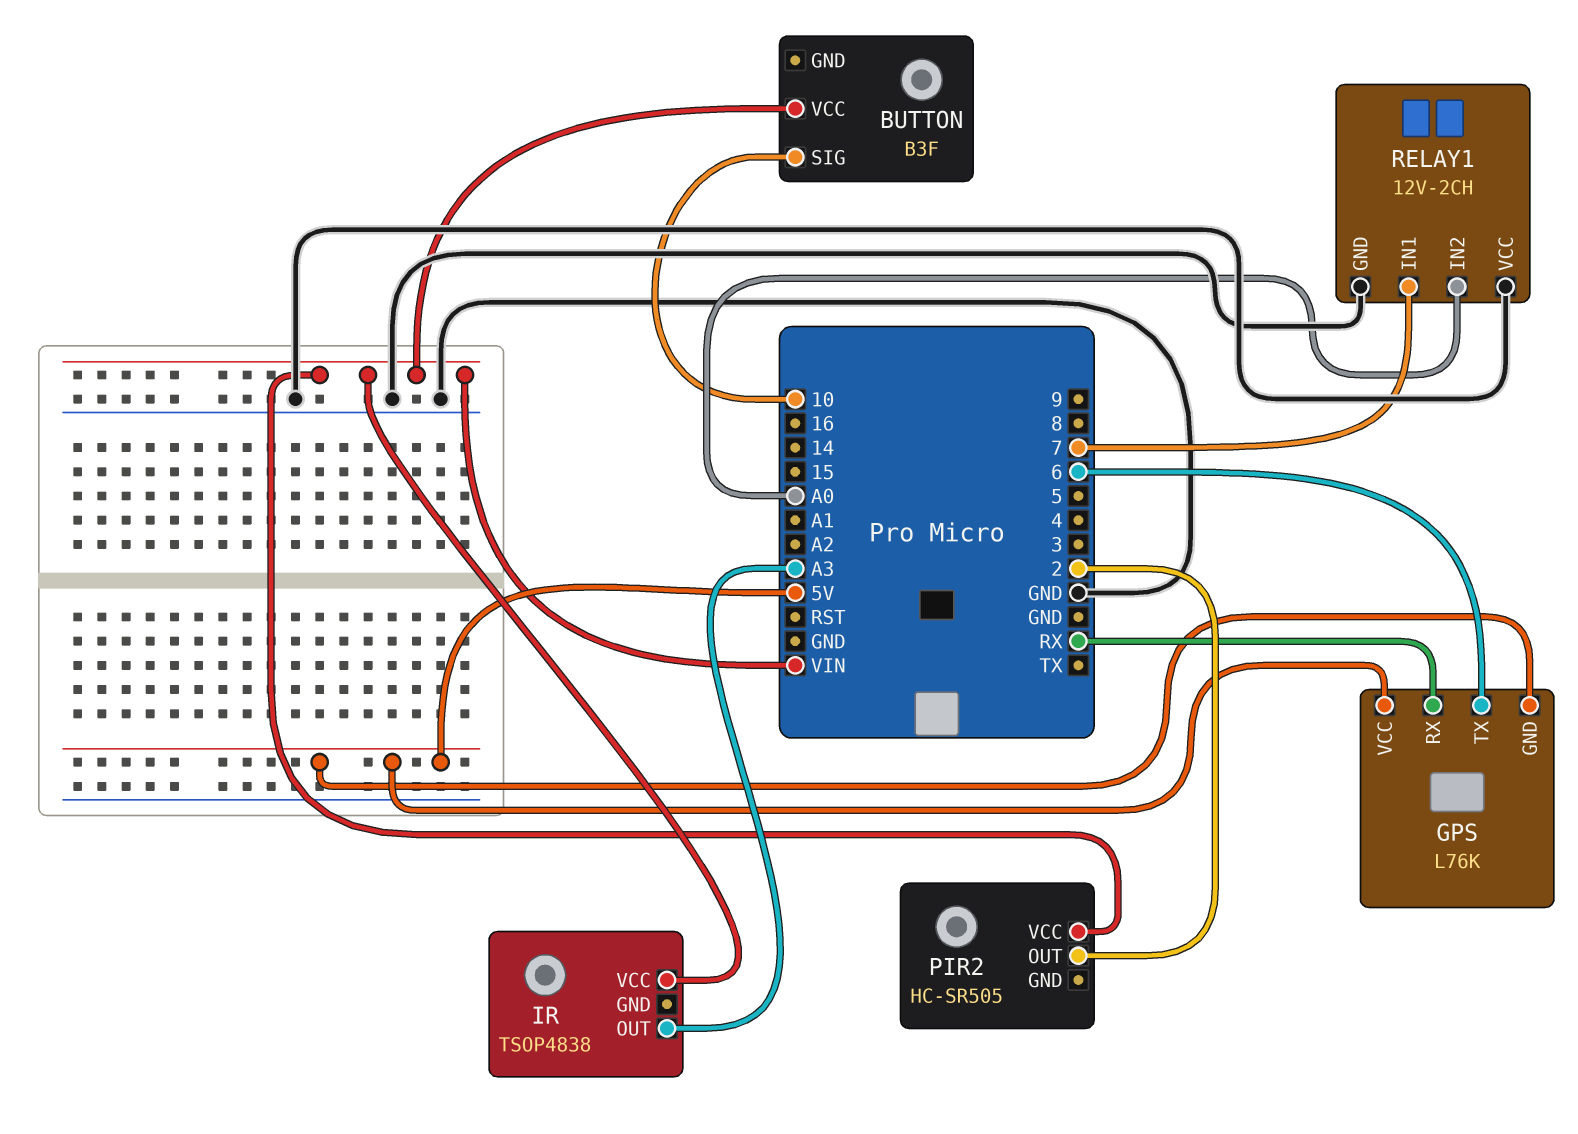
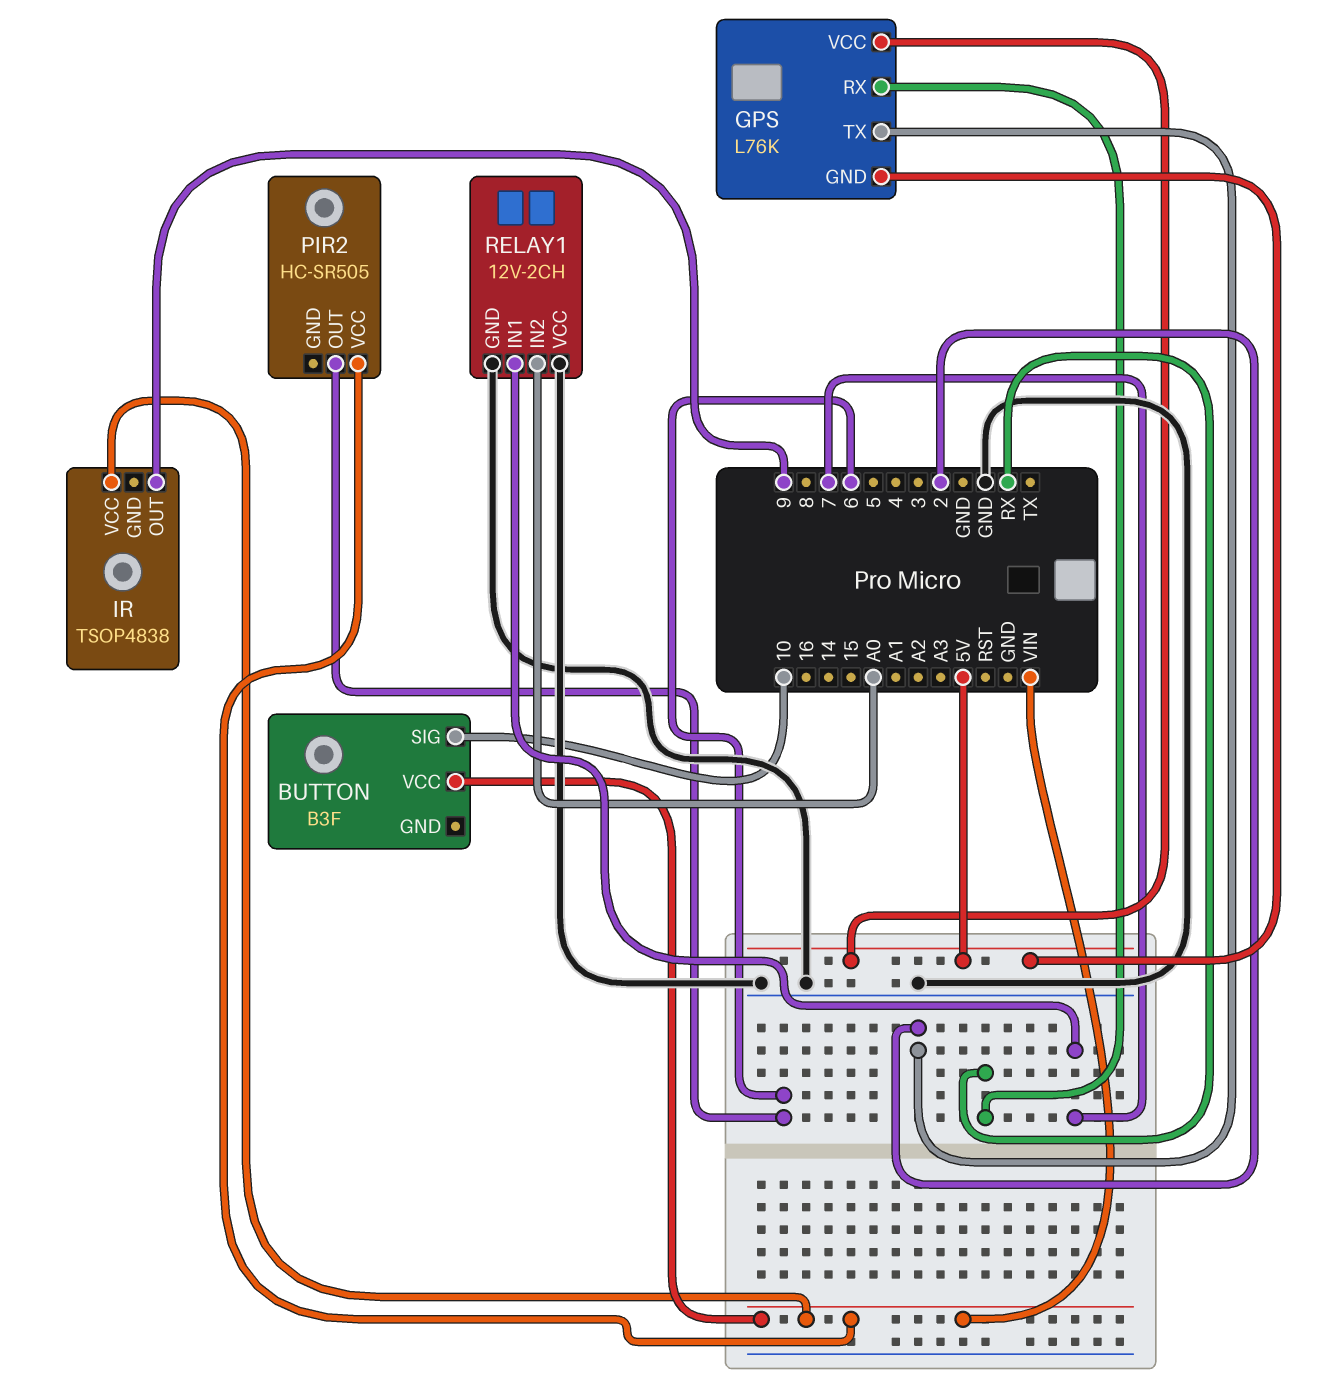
GPS pin TX: 6 -> 2
IR pin OUT: A3 -> 9
PIR2 pin OUT: 2 -> 6

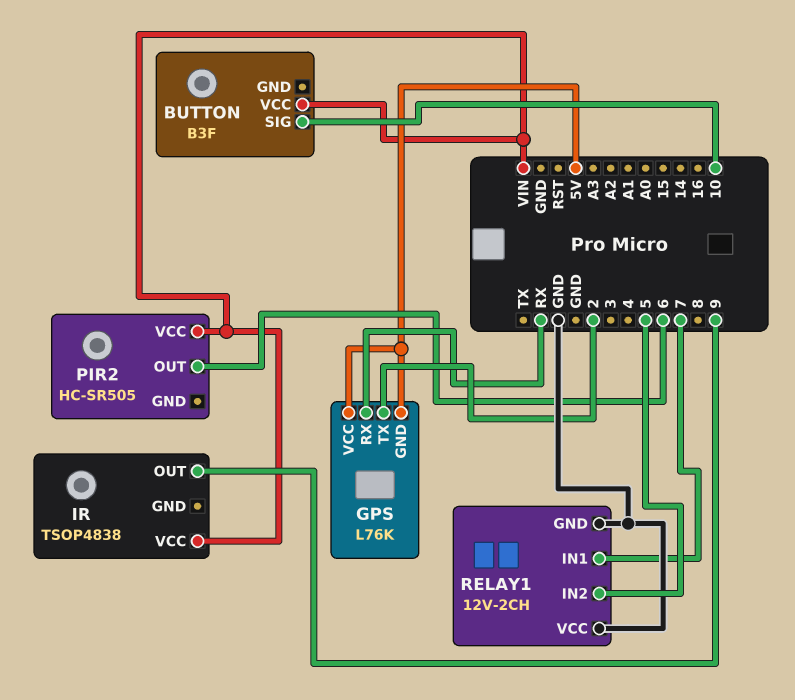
RELAY1 pin IN2: A0 -> 5

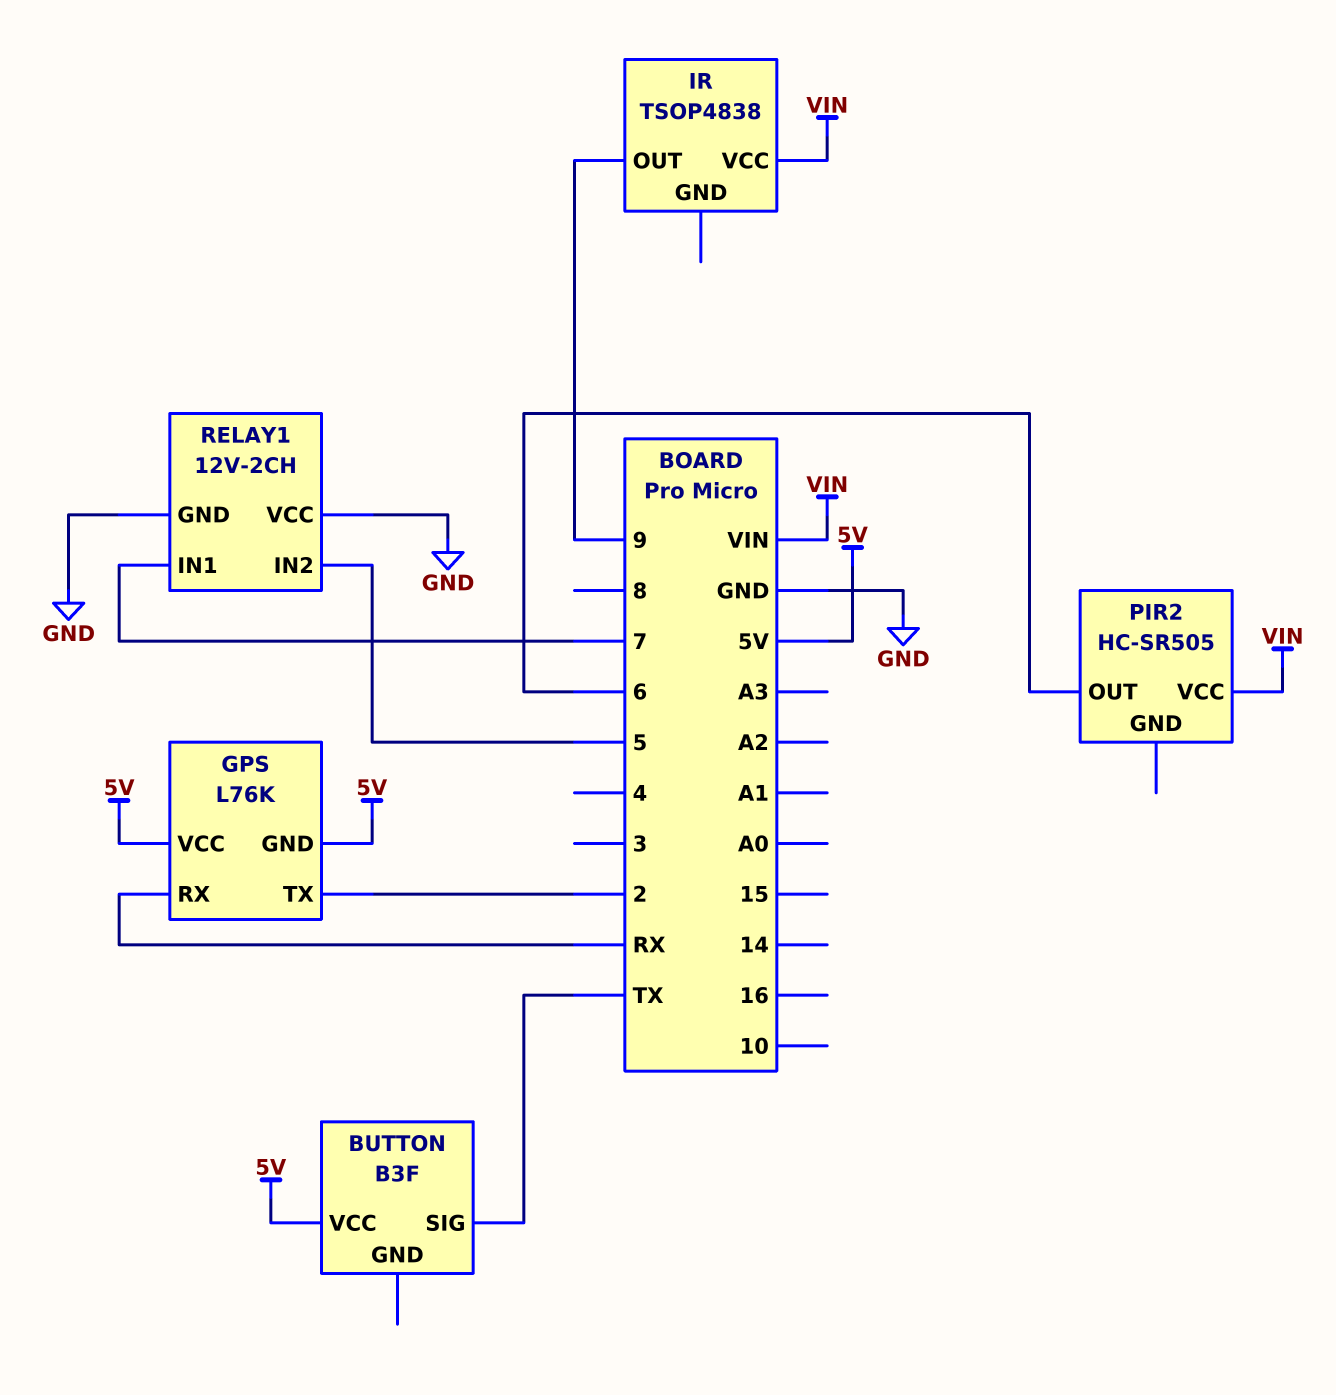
BUTTON pin SIG: 10 -> TX
BUTTON pin VCC: VIN -> 5V

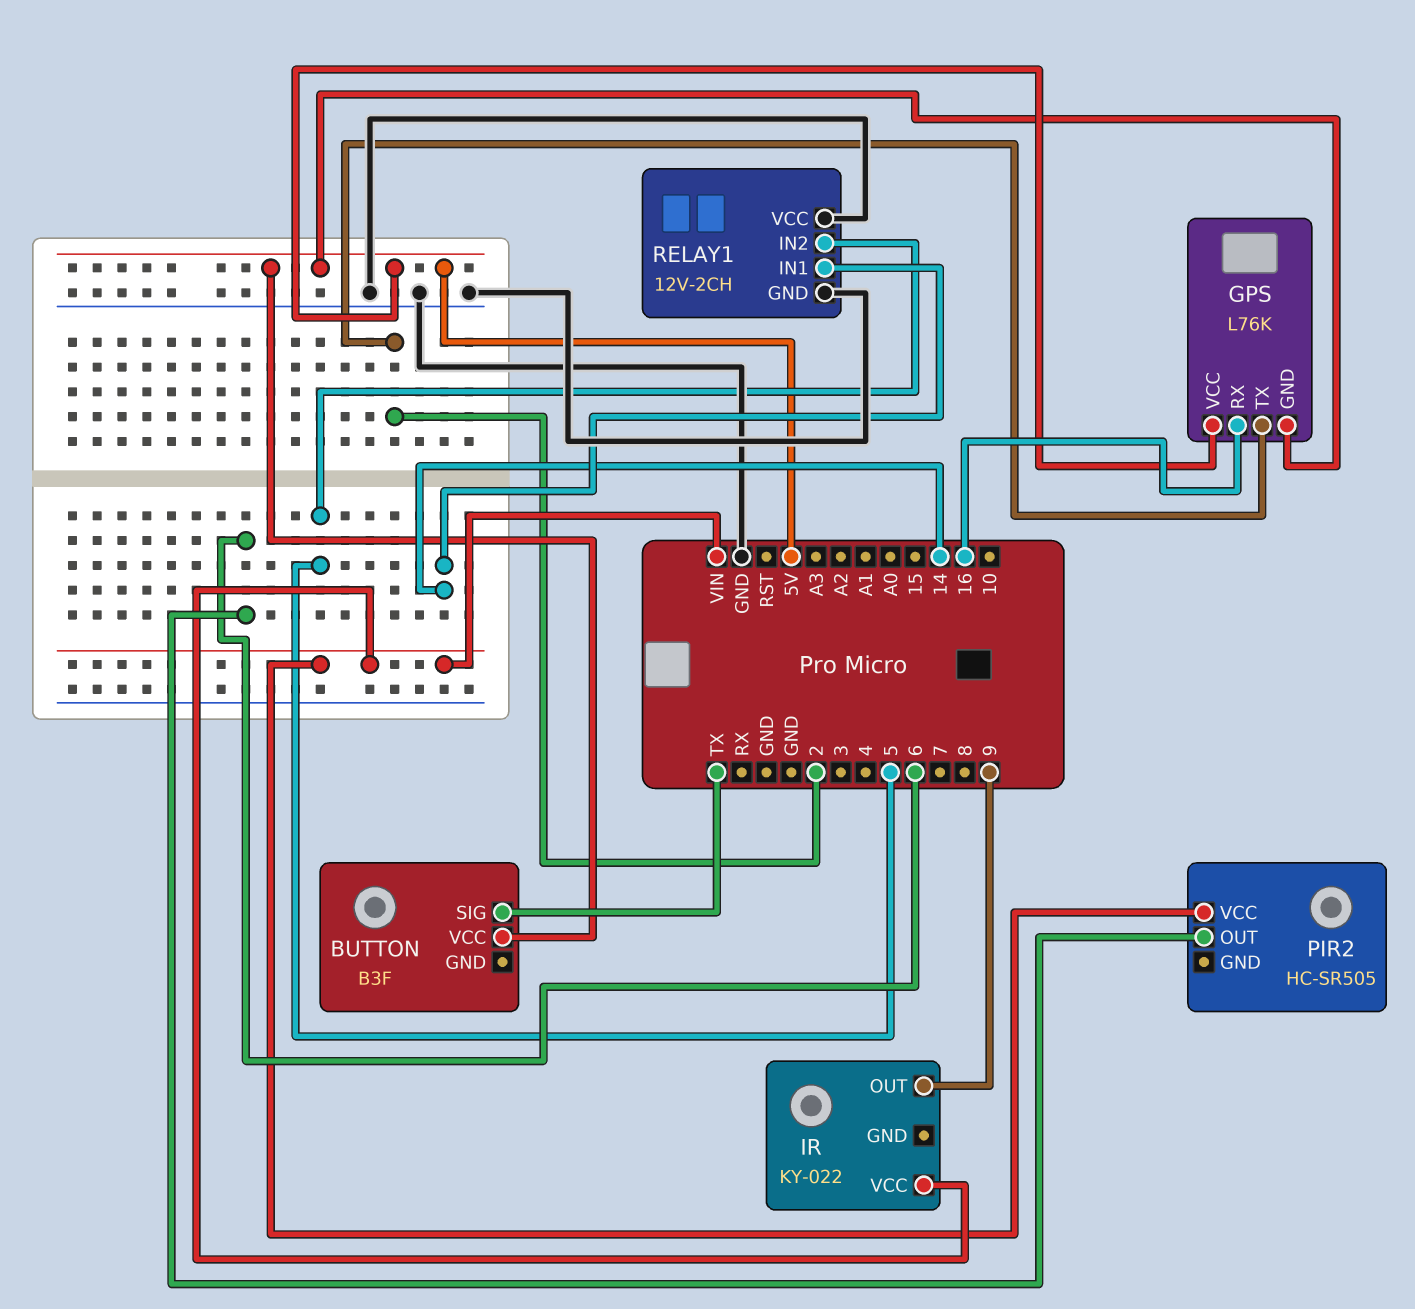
GPS pin RX: RX -> 16
IR: TSOP4838 -> KY-022
RELAY1 pin IN1: 7 -> 14

